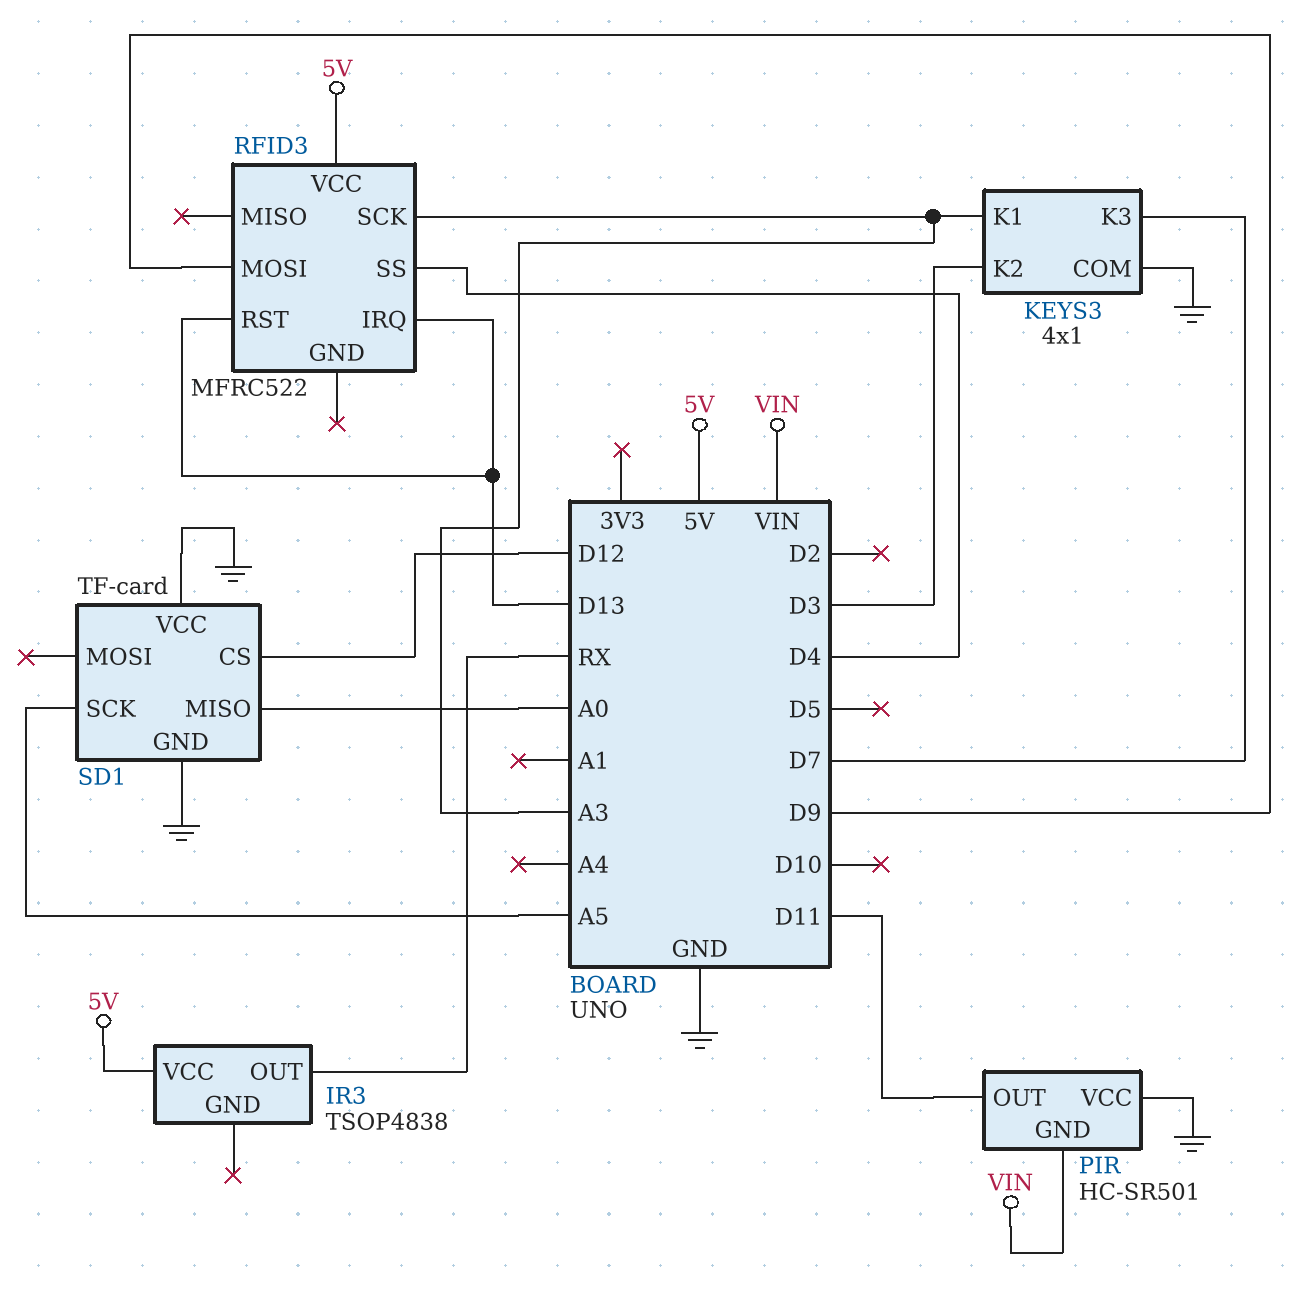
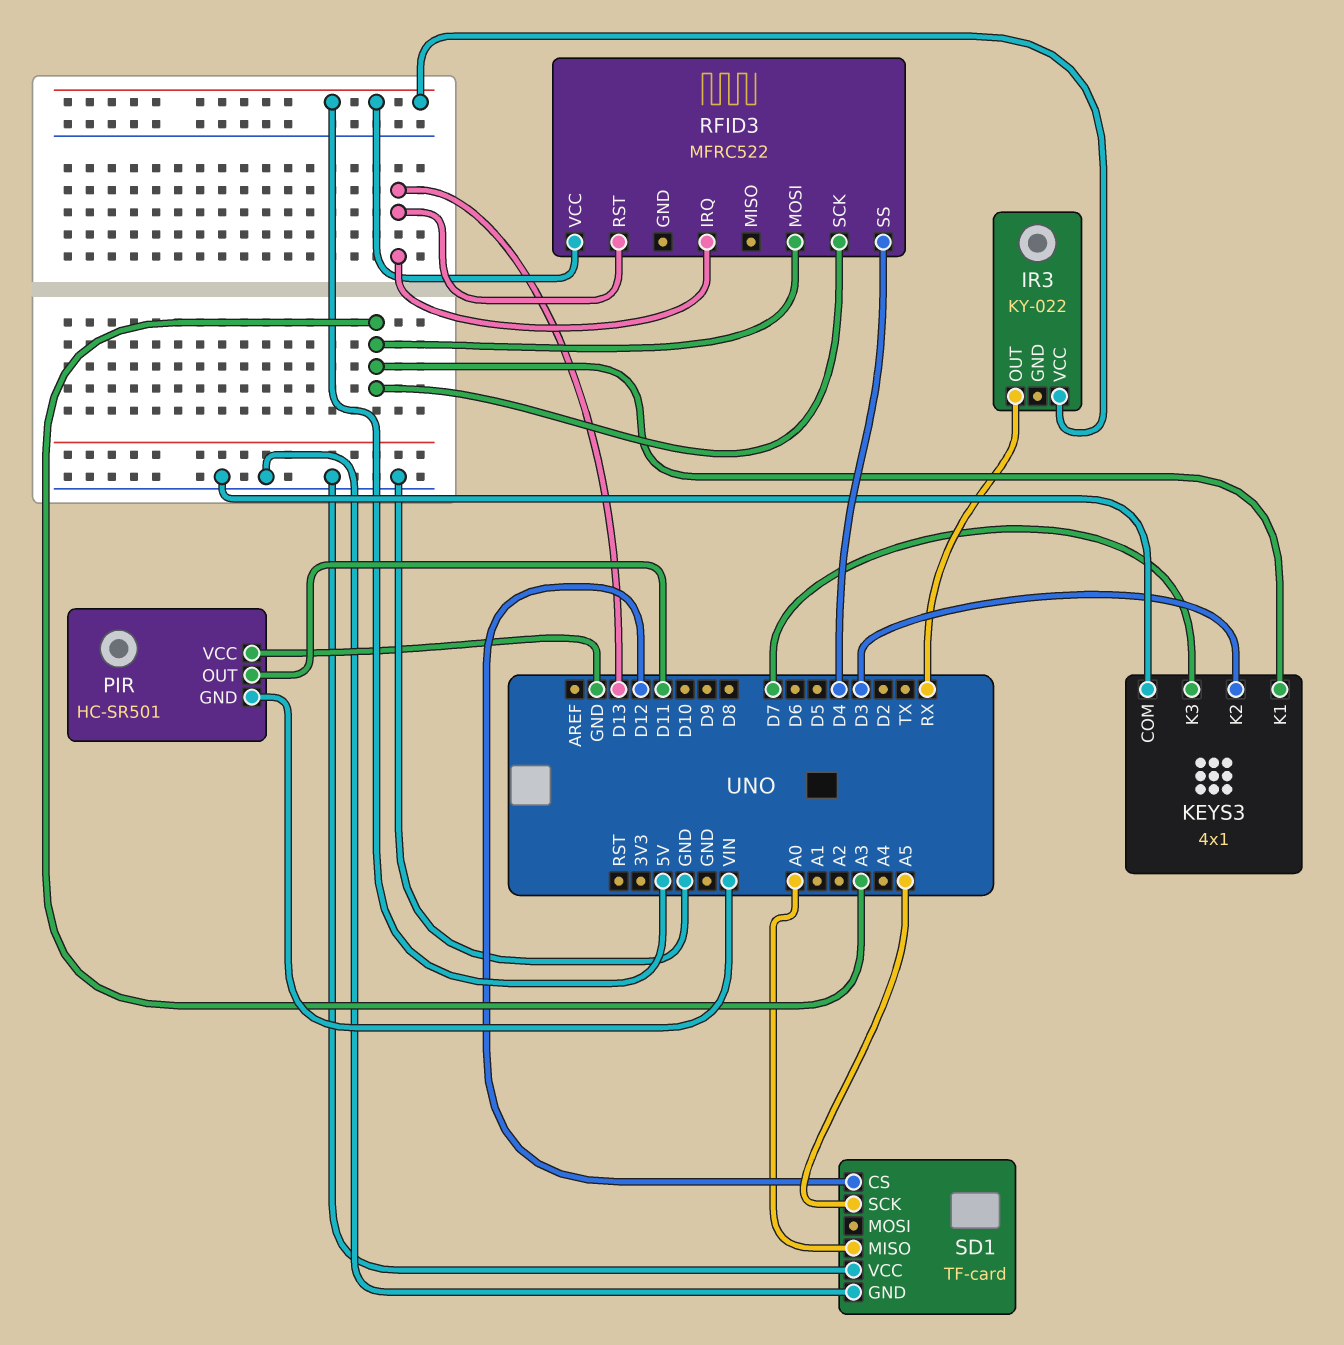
IR3: TSOP4838 -> KY-022
RFID3 pin MOSI: D9 -> A3

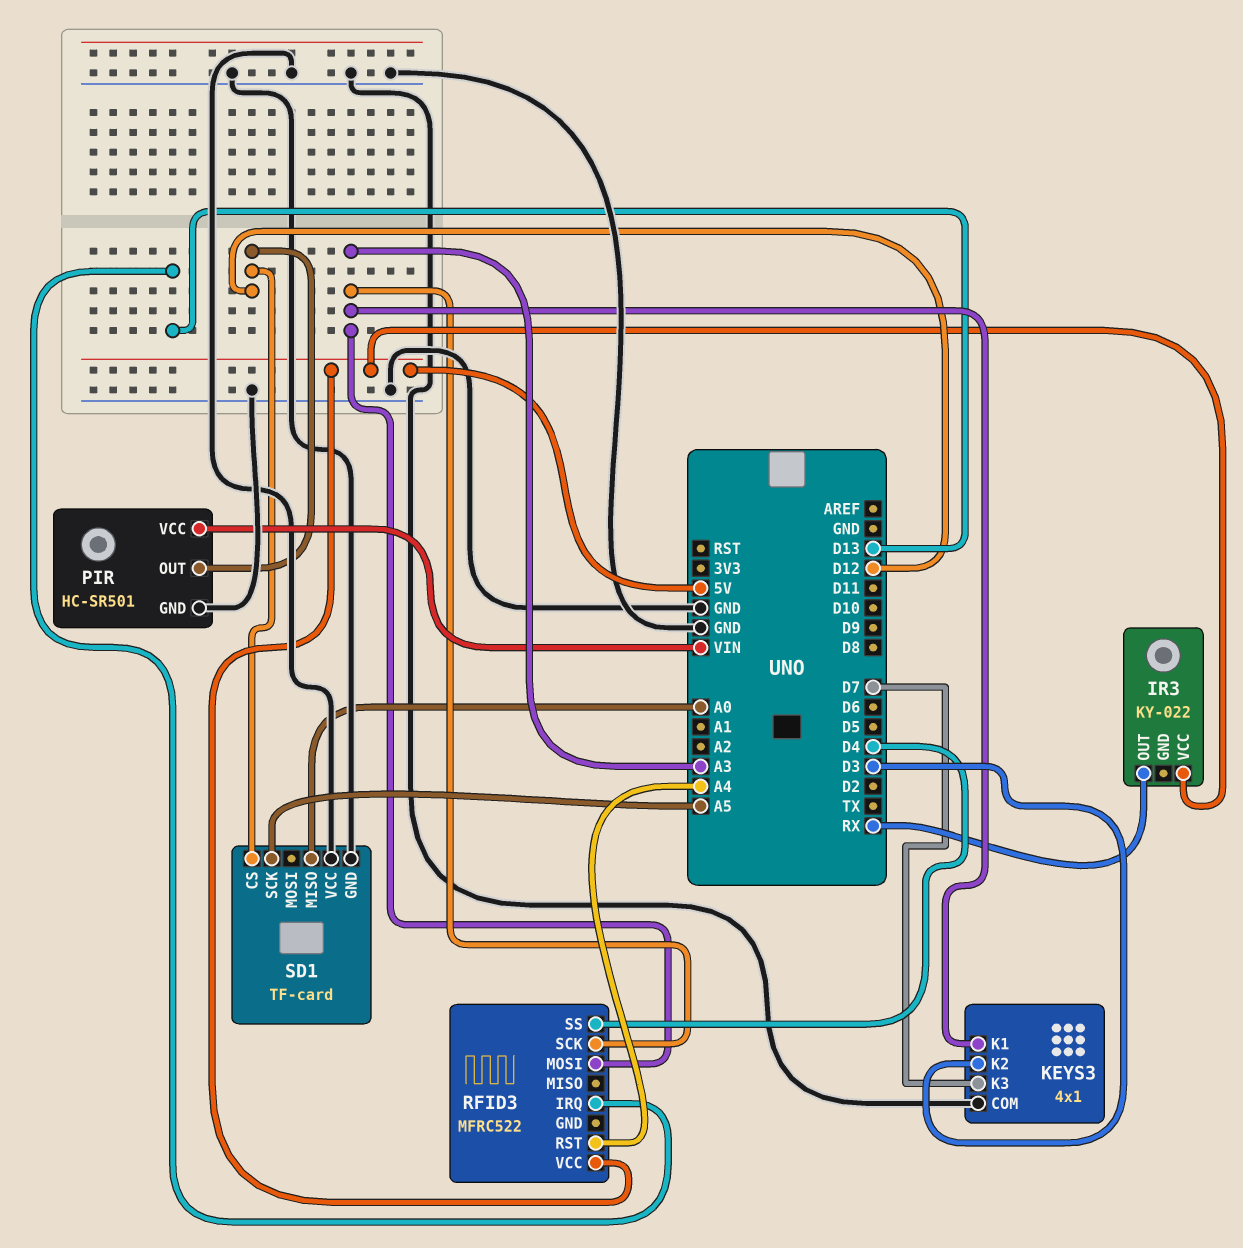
PIR pin GND: VIN -> GND
PIR pin OUT: D11 -> D12
PIR pin VCC: GND -> VIN
RFID3 pin RST: D13 -> A4

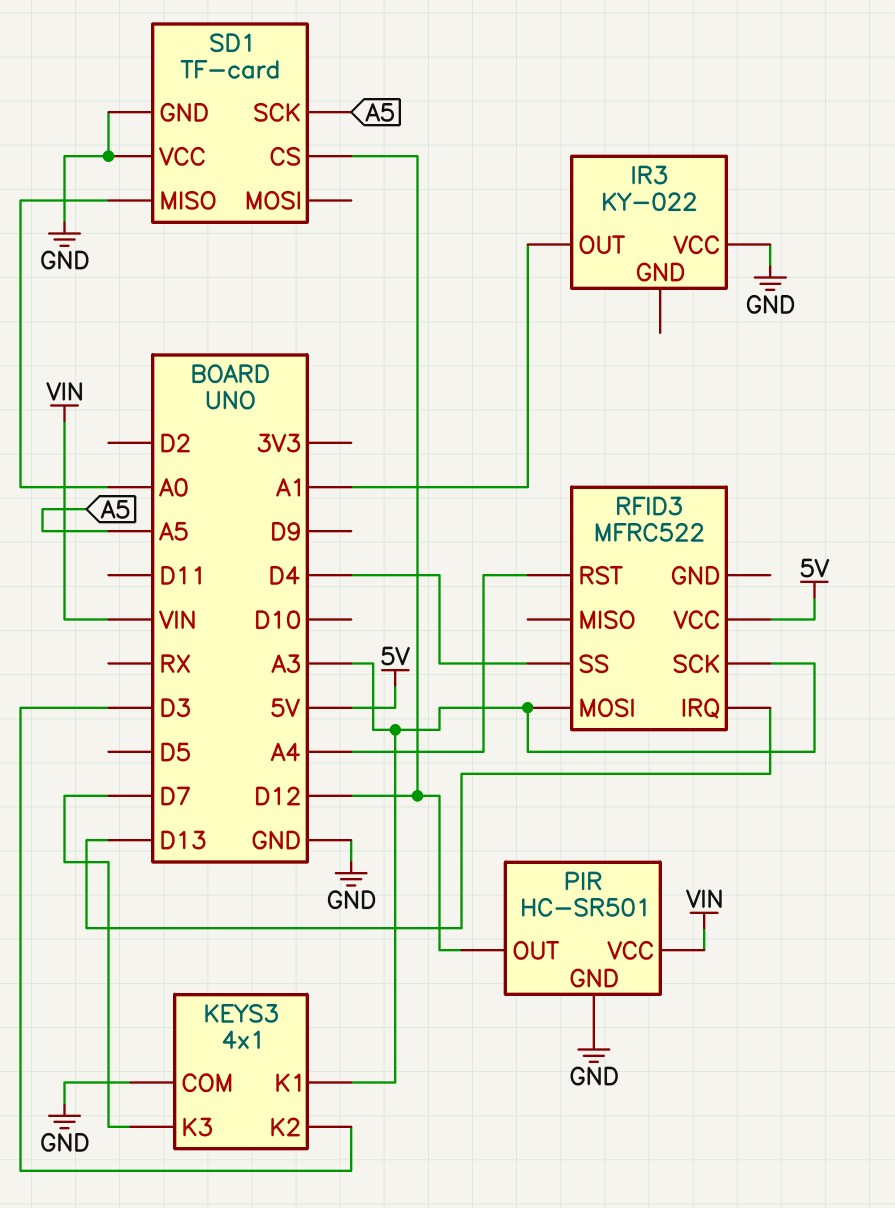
IR3 pin OUT: RX -> A1
IR3 pin VCC: 5V -> GND

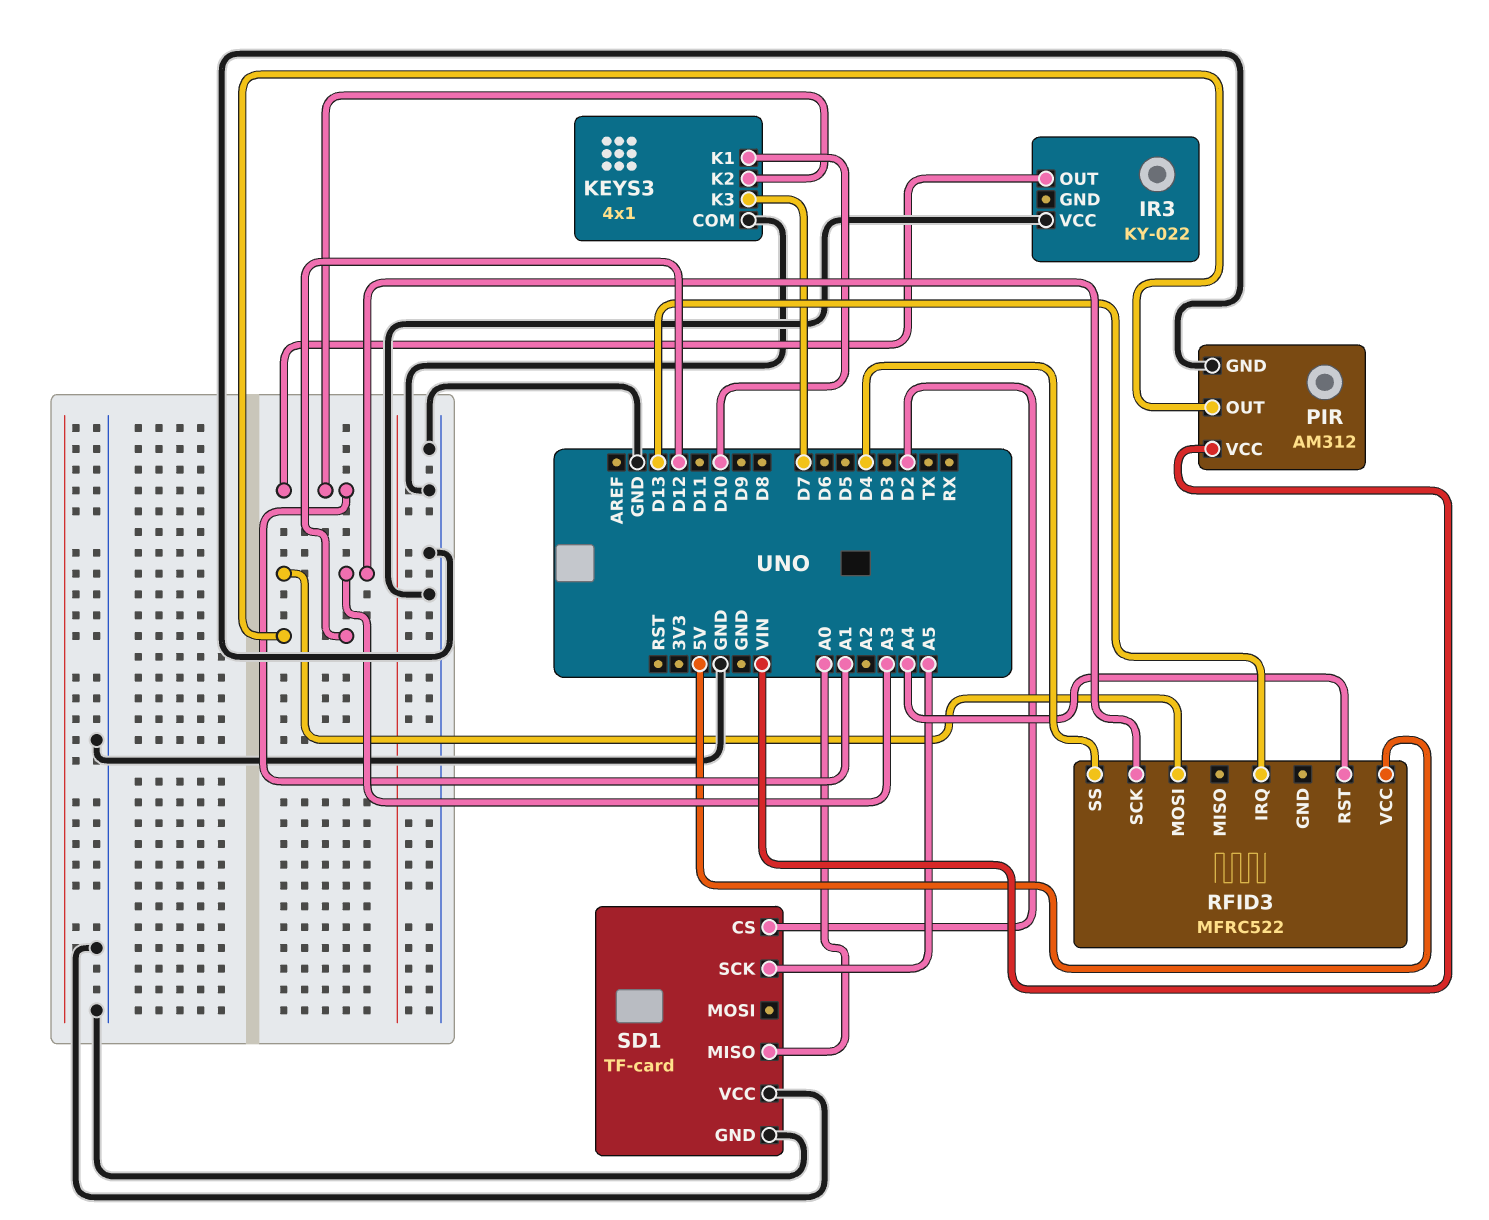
KEYS3 pin K1: A3 -> D10
KEYS3 pin K2: D3 -> A1
PIR: HC-SR501 -> AM312
SD1 pin CS: D12 -> D2

